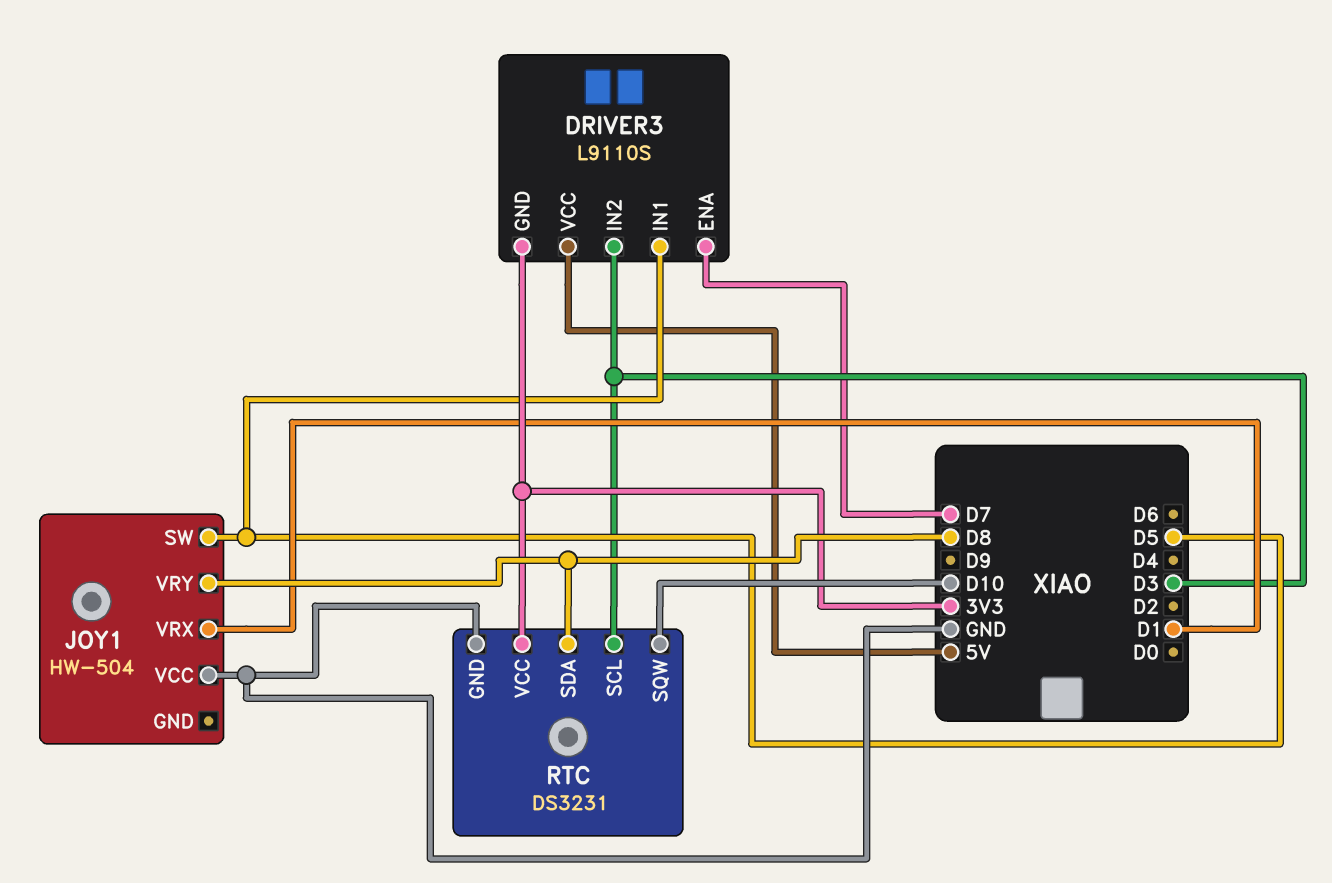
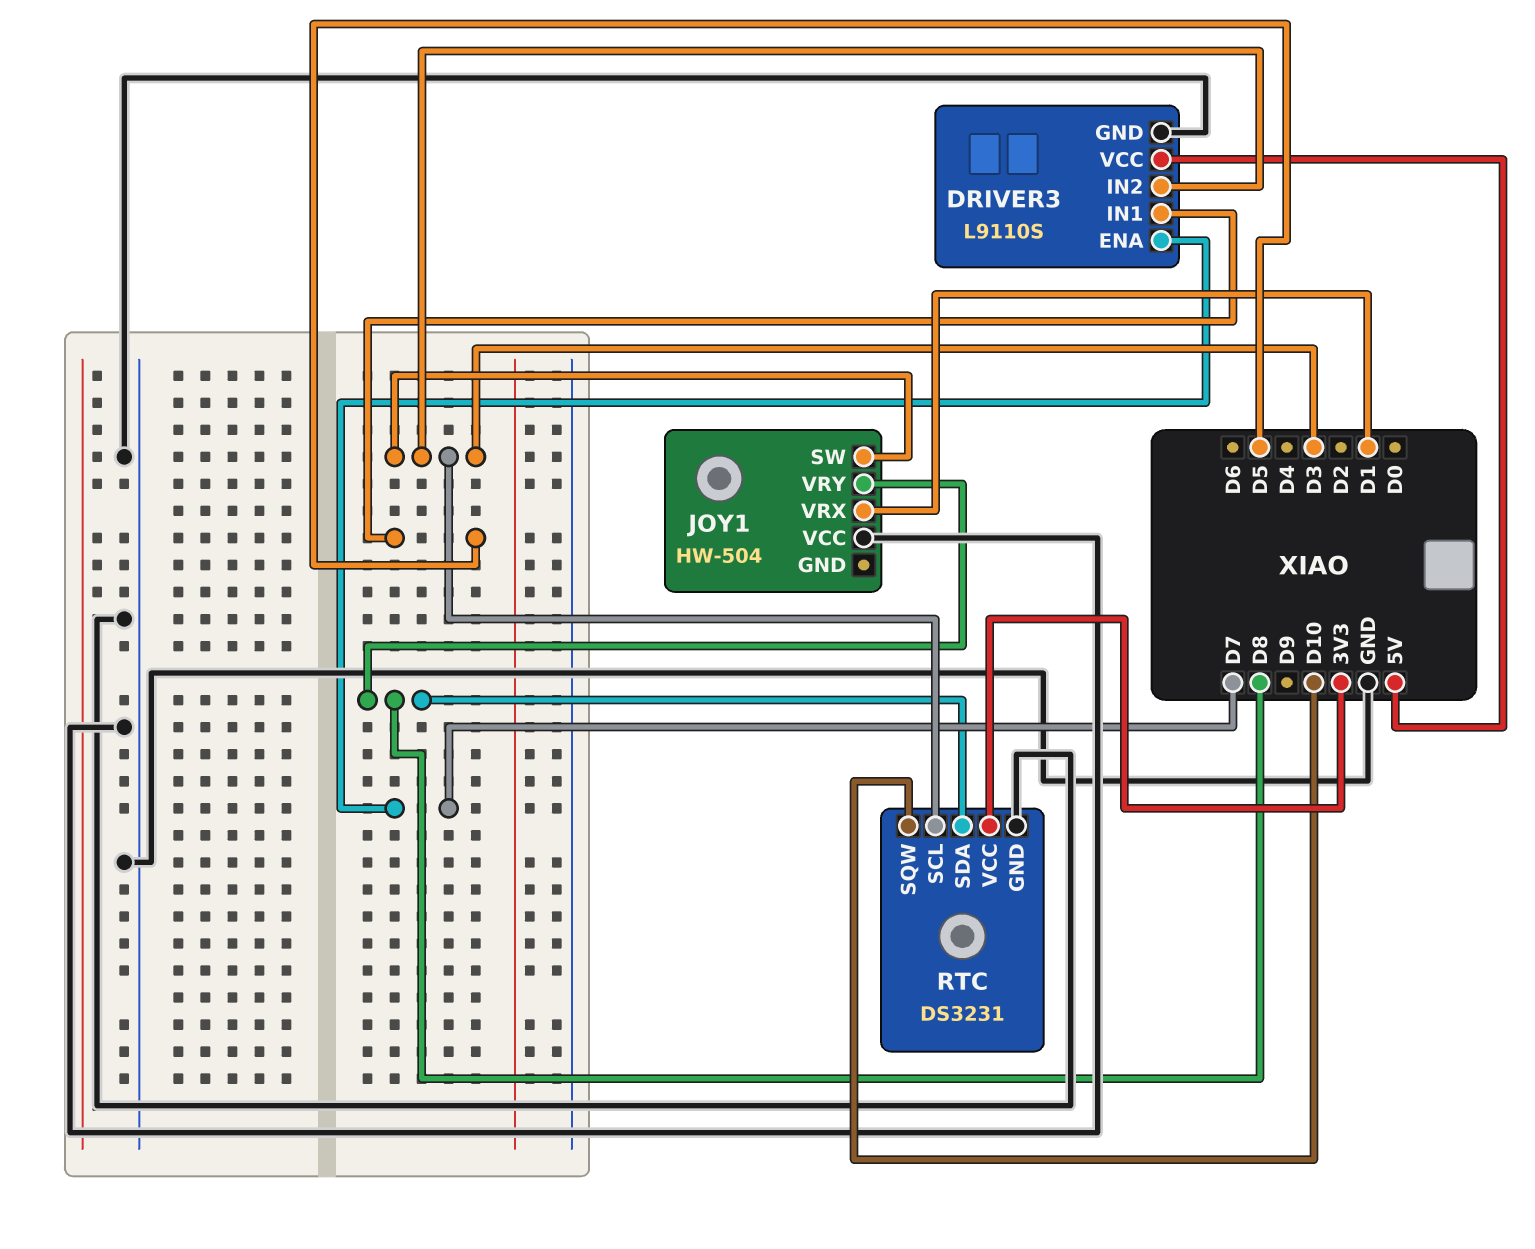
DRIVER3 pin GND: 3V3 -> GND
JOY1 pin SW: D5 -> D3

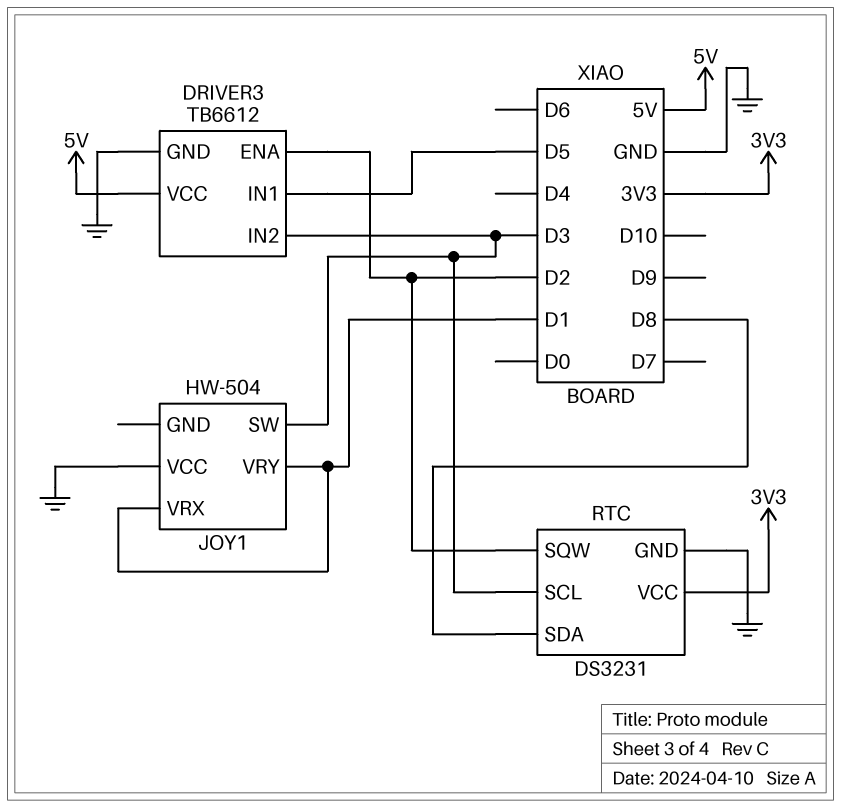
DRIVER3: L9110S -> TB6612
DRIVER3 pin ENA: D7 -> D2
JOY1 pin VRY: D8 -> D1
RTC pin SQW: D10 -> D2

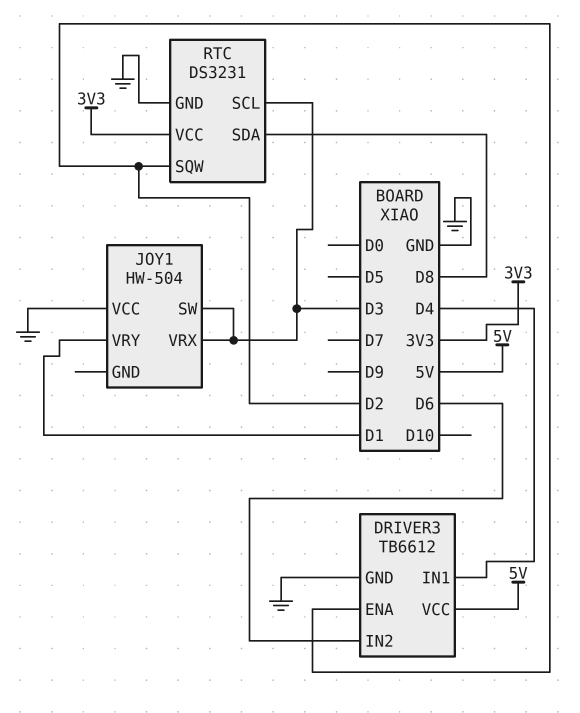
DRIVER3 pin IN1: D5 -> D4
DRIVER3 pin IN2: D3 -> D6
JOY1 pin VRX: D1 -> D3

